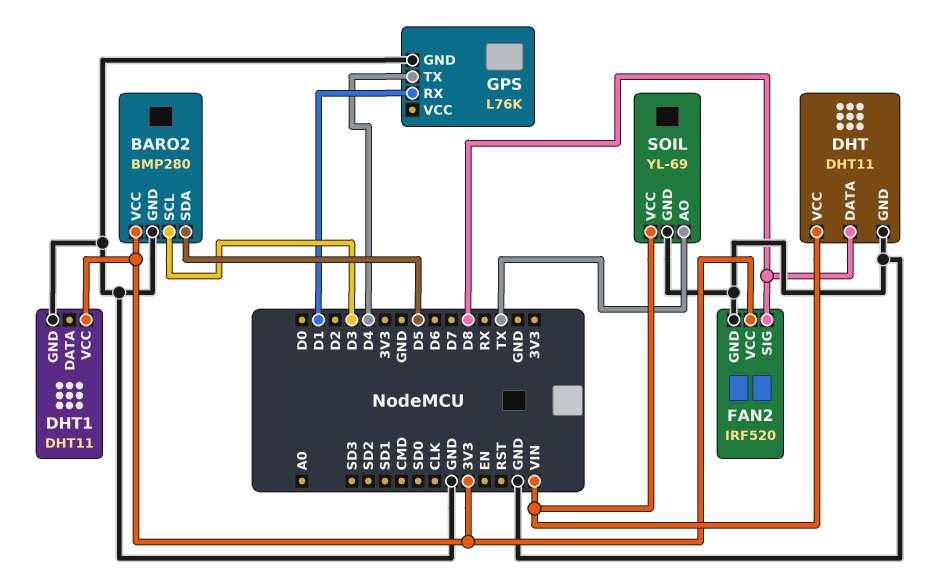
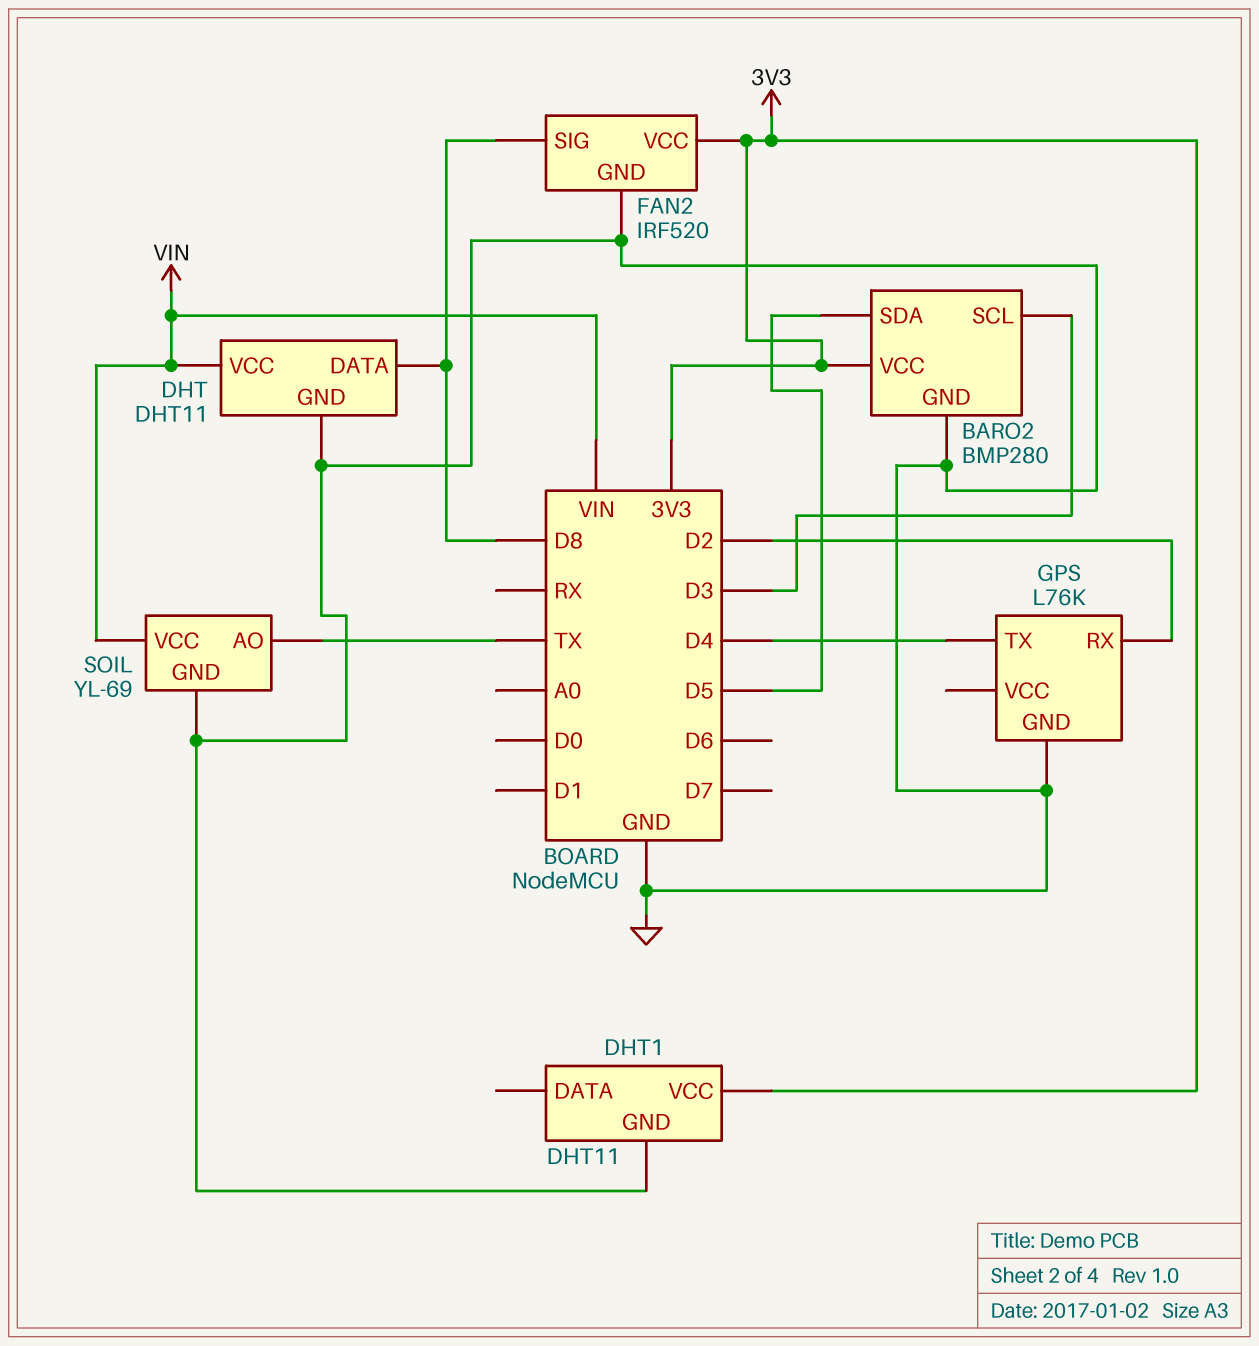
GPS pin RX: D1 -> D2

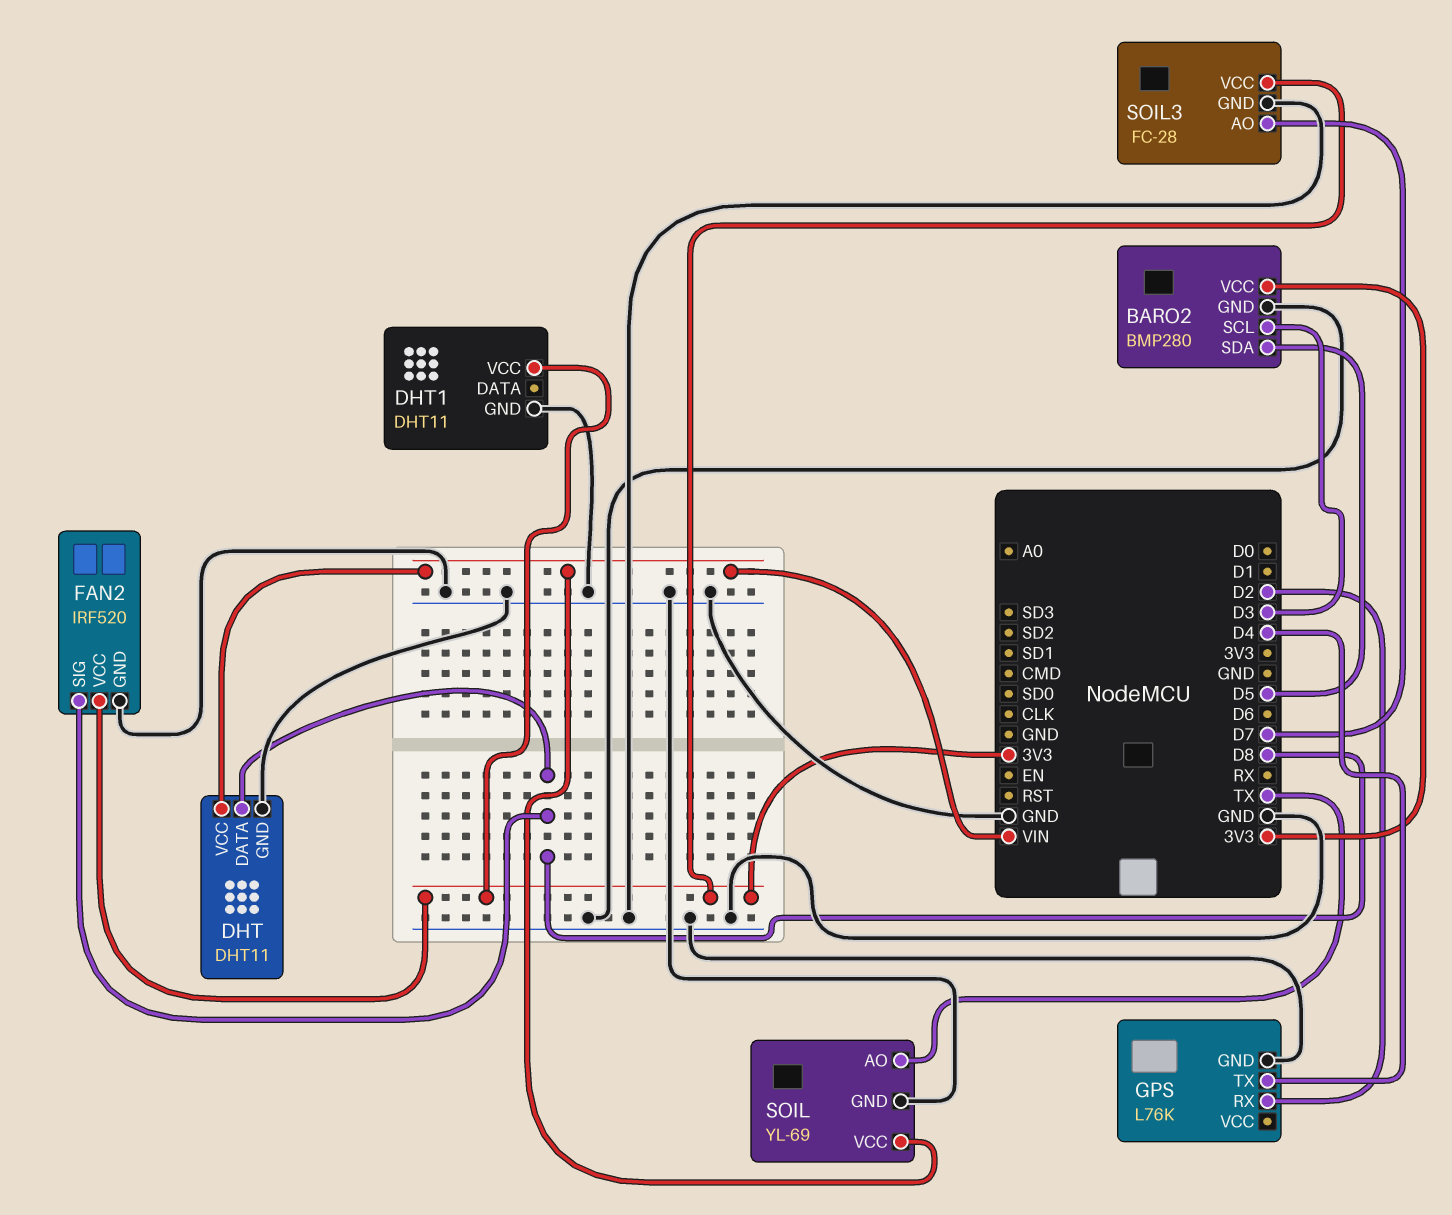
SOIL3: none -> FC-28
SOIL3 pin AO: none -> D7
SOIL3 pin GND: none -> GND
SOIL3 pin VCC: none -> 3V3

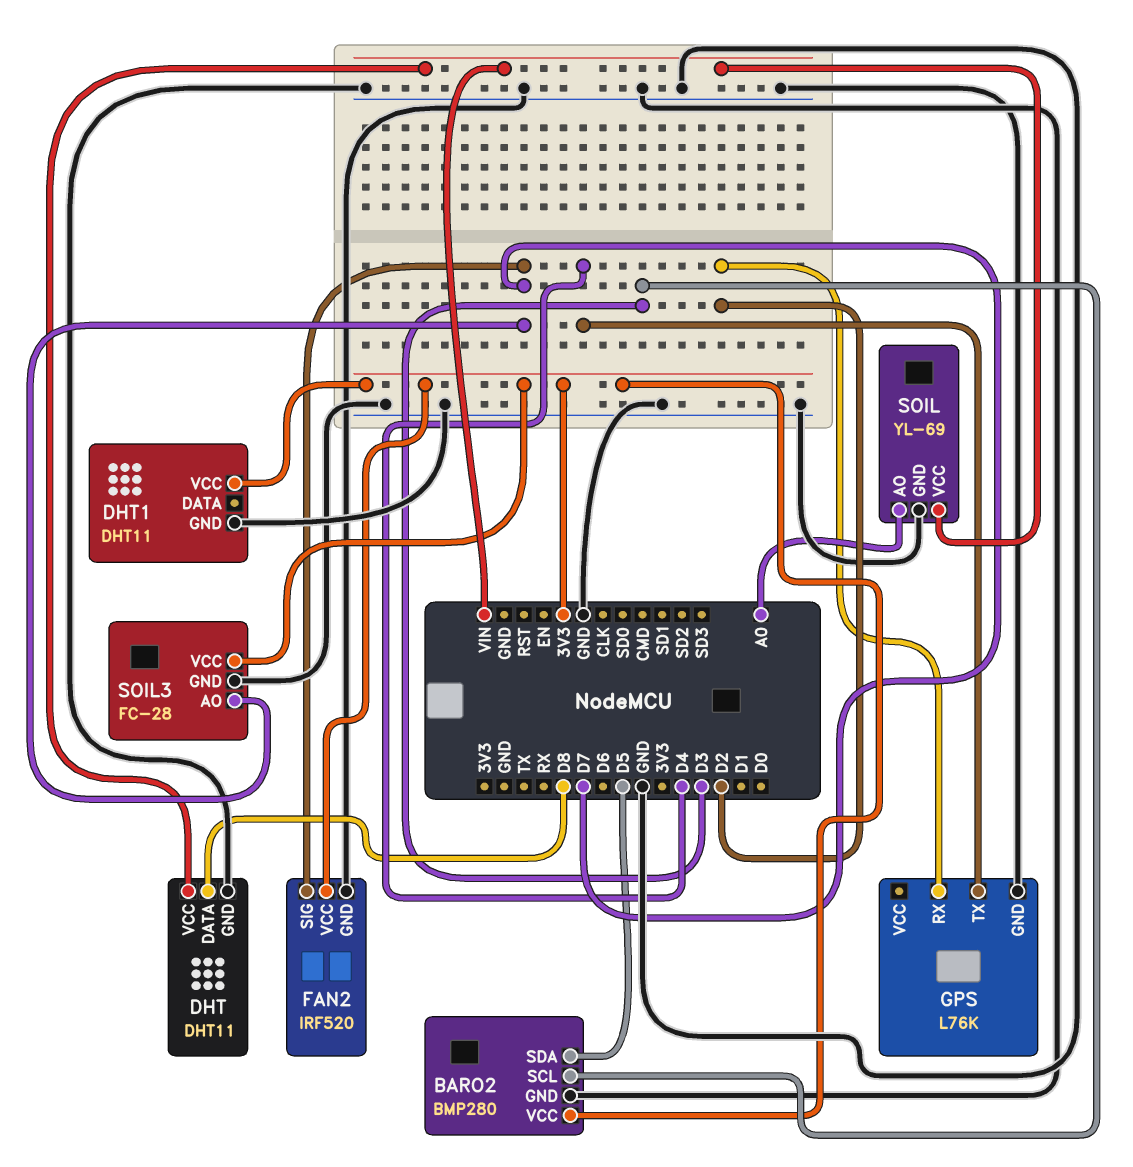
FAN2 pin SIG: D8 -> D7
SOIL pin AO: TX -> A0

